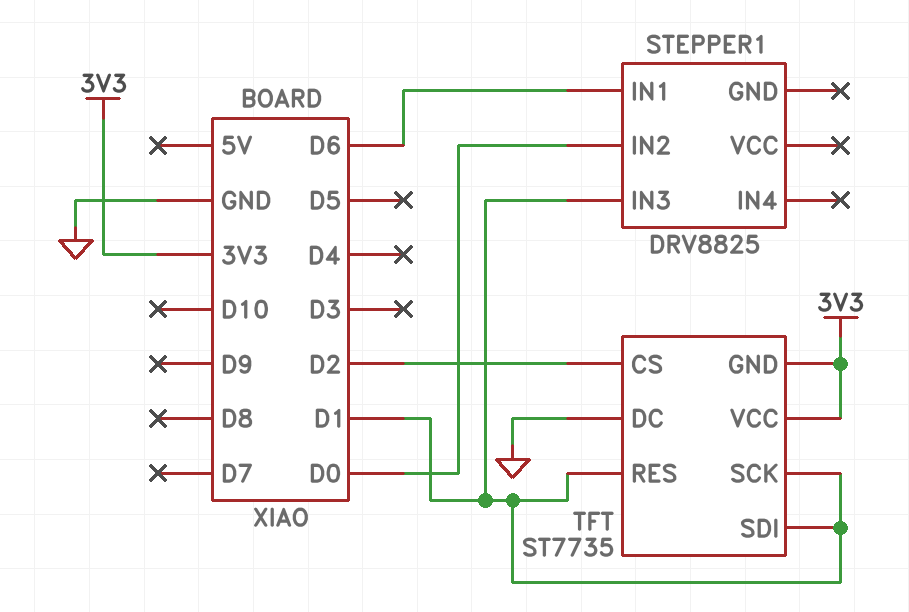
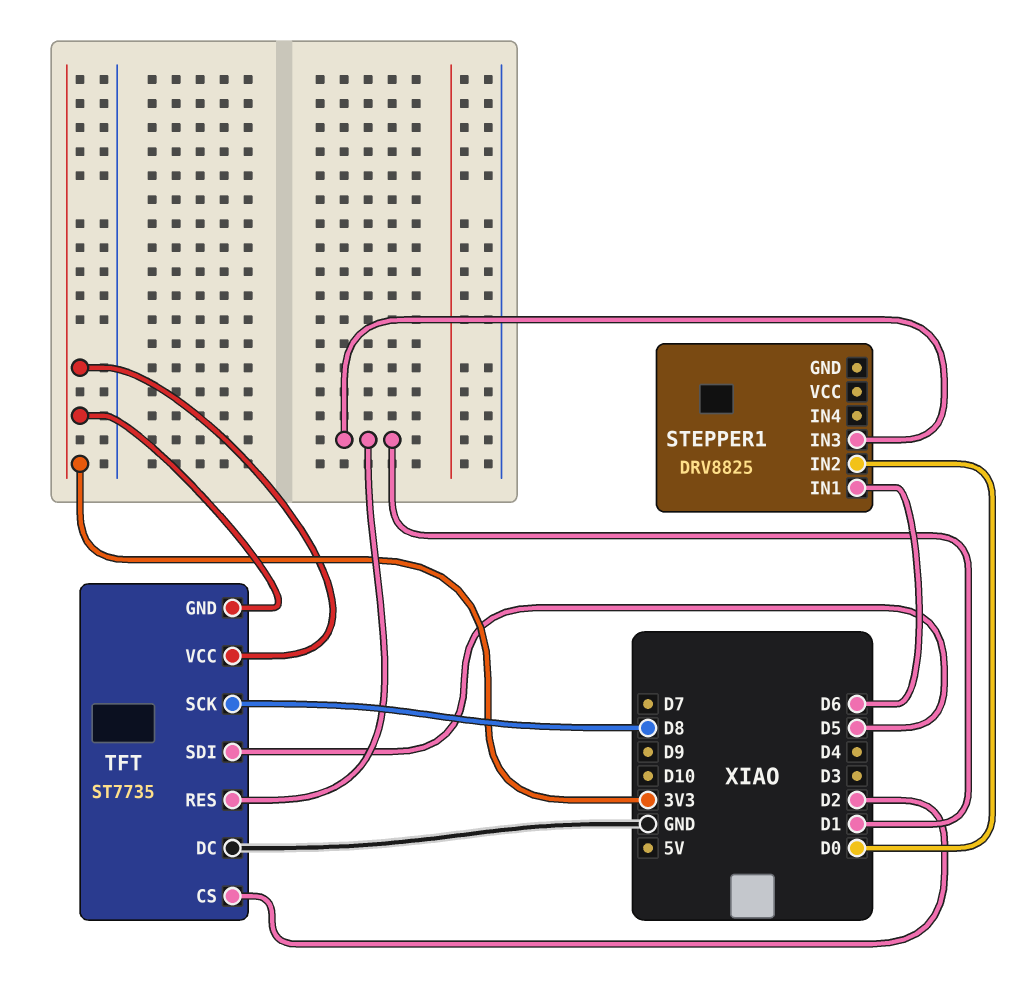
TFT pin SCK: D1 -> D8
TFT pin SDI: D1 -> D5

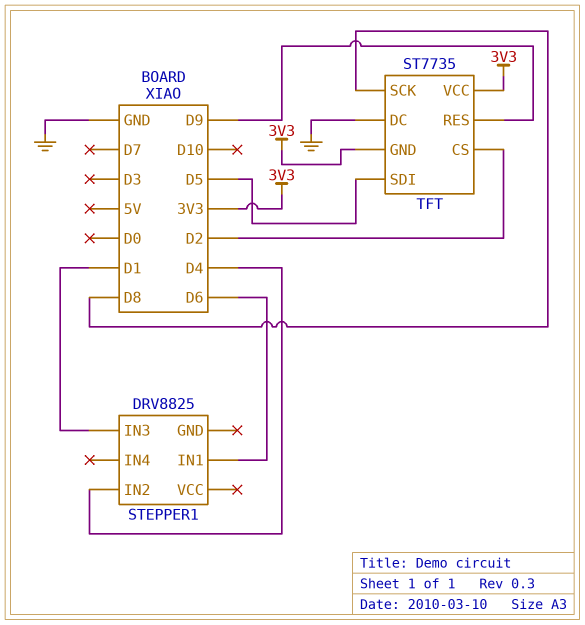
STEPPER1 pin IN2: D0 -> D4
TFT pin RES: D1 -> D9

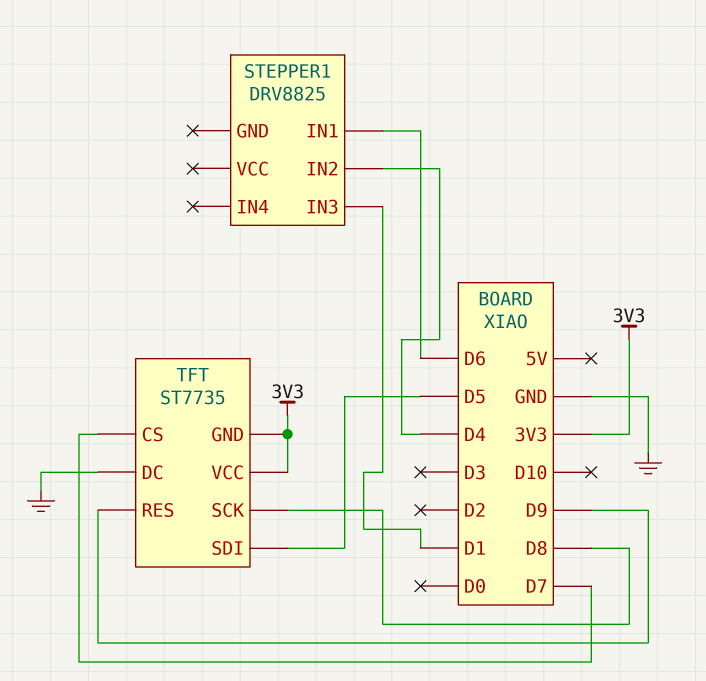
TFT pin CS: D2 -> D7

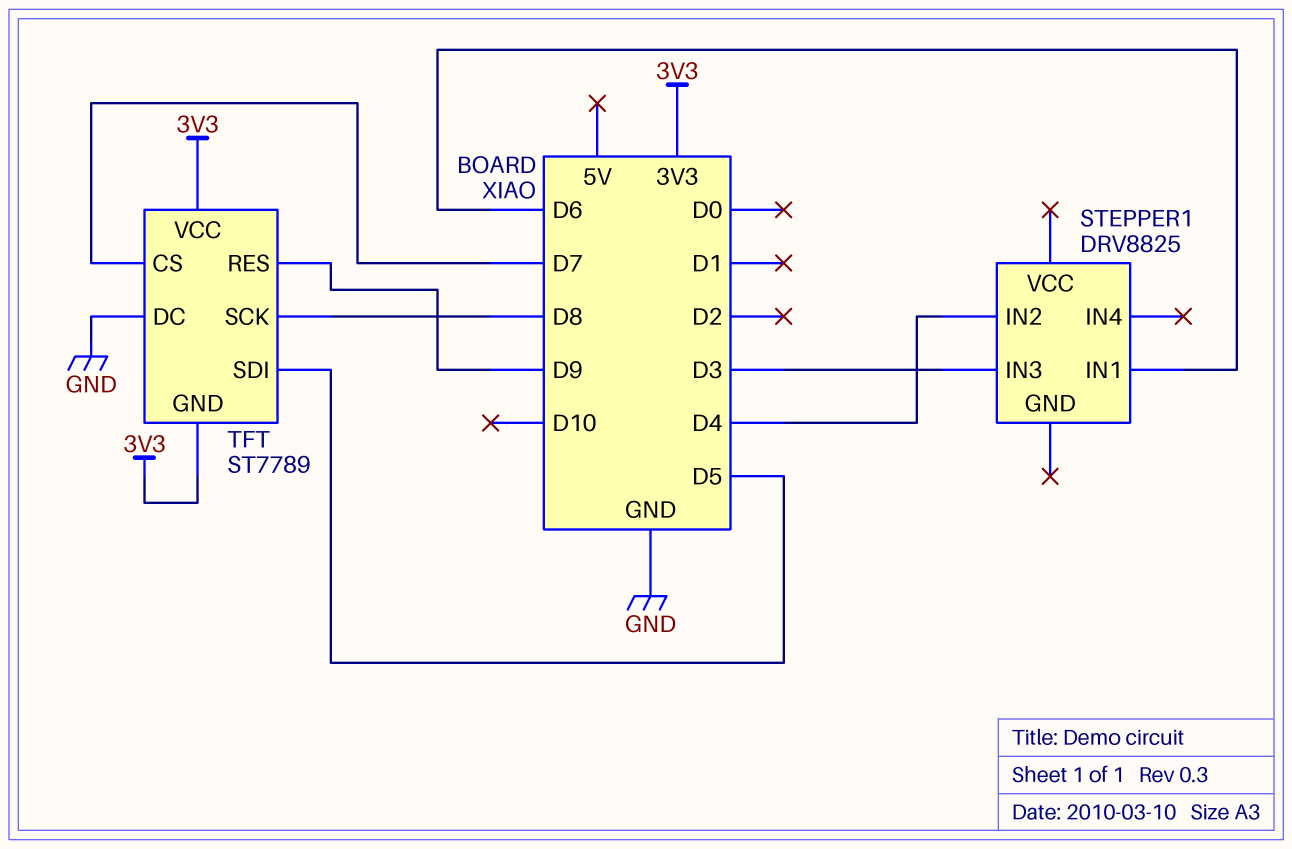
STEPPER1 pin IN3: D1 -> D3
TFT: ST7735 -> ST7789

